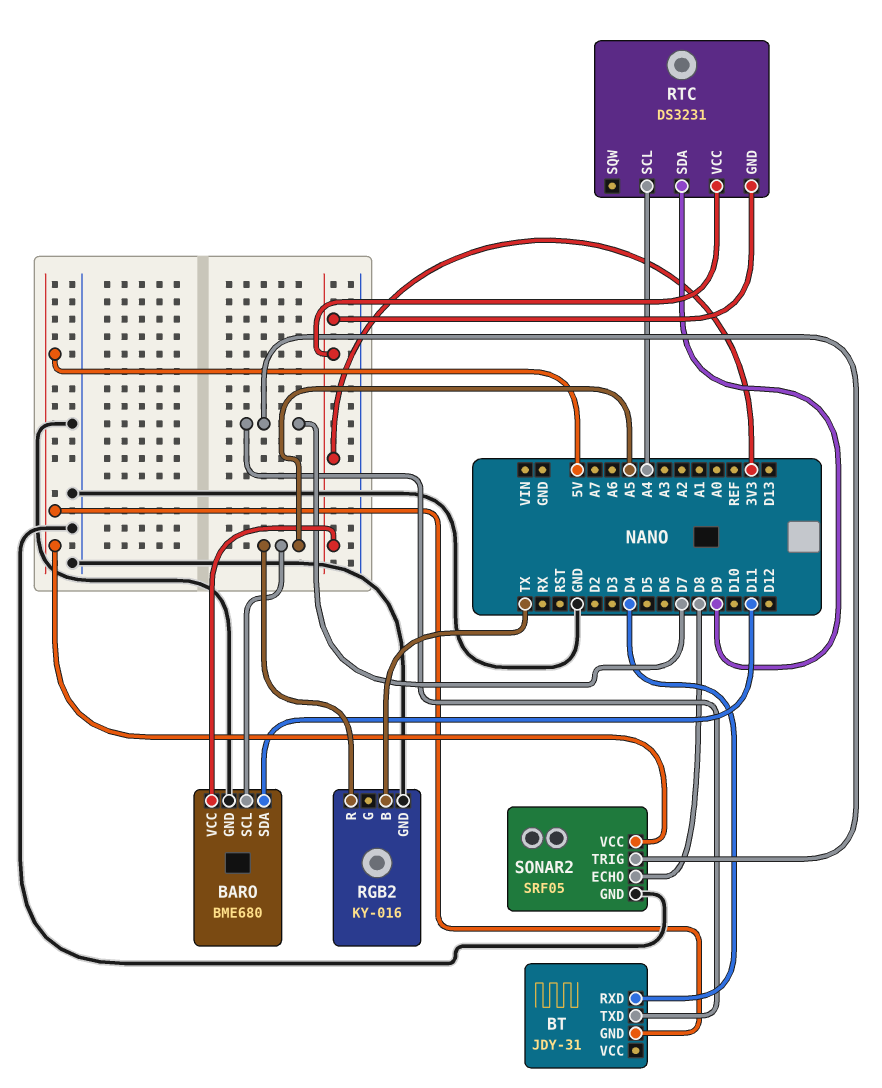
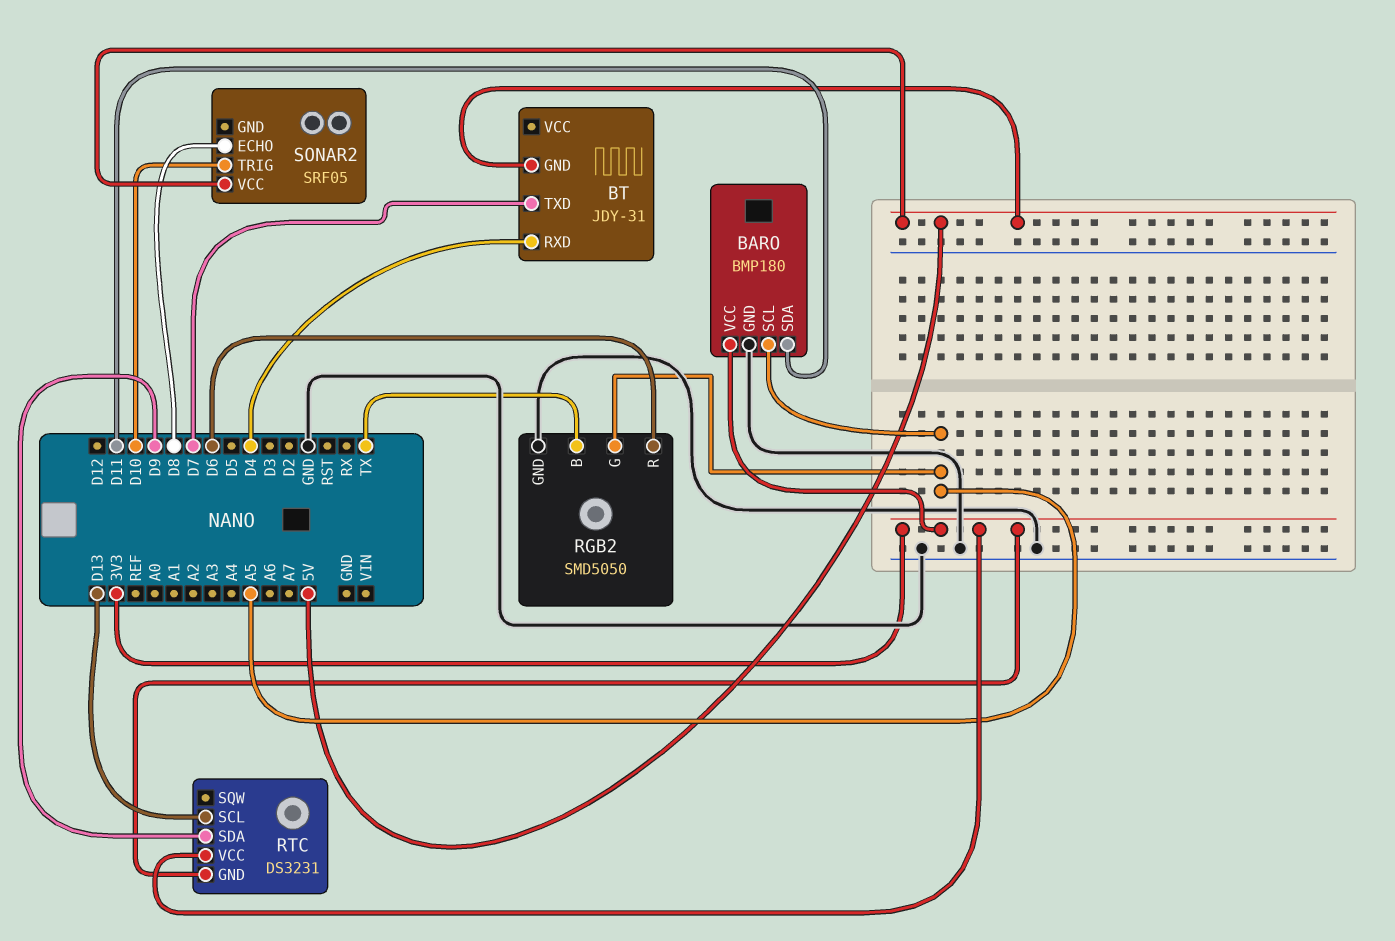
BARO: BME680 -> BMP180
RGB2: KY-016 -> SMD5050
RGB2 pin G: none -> A5
RGB2 pin R: A5 -> D6
RTC pin SCL: A4 -> D13
SONAR2 pin GND: GND -> none
SONAR2 pin TRIG: D7 -> D10

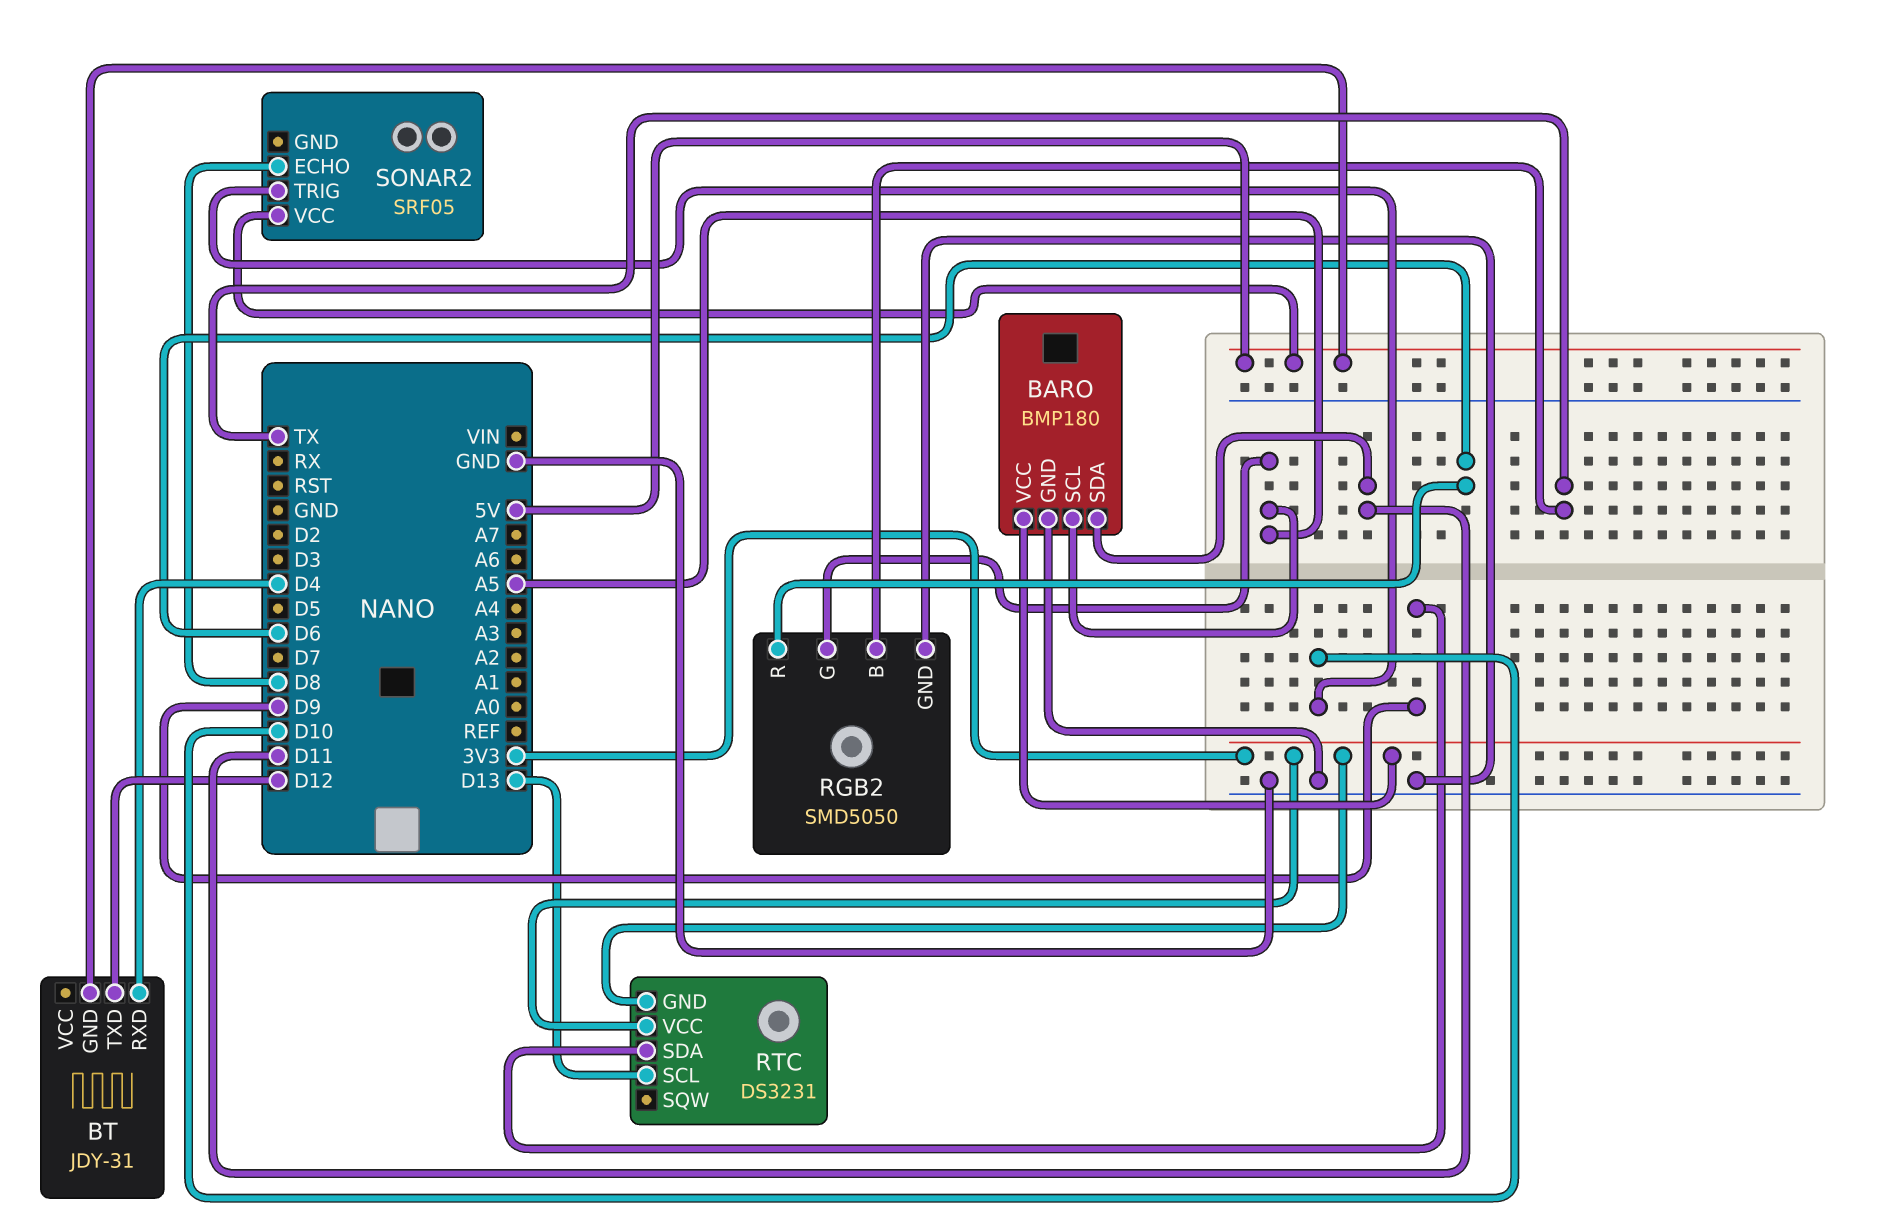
BT pin TXD: D7 -> D12

